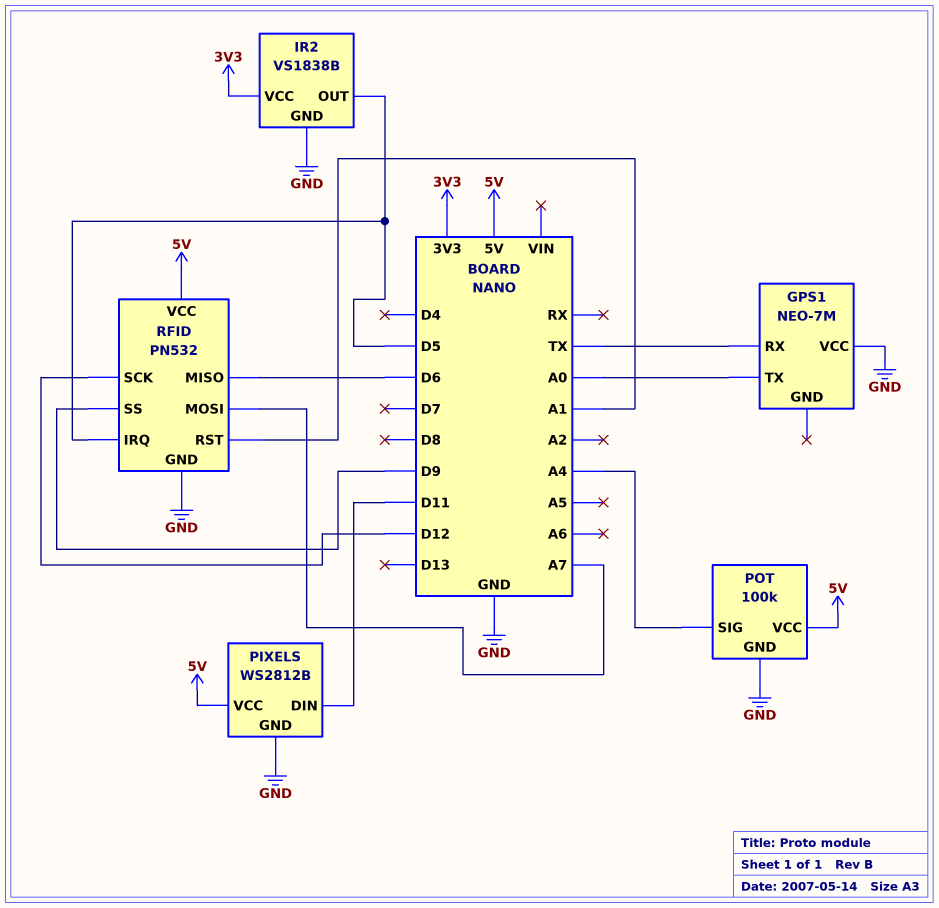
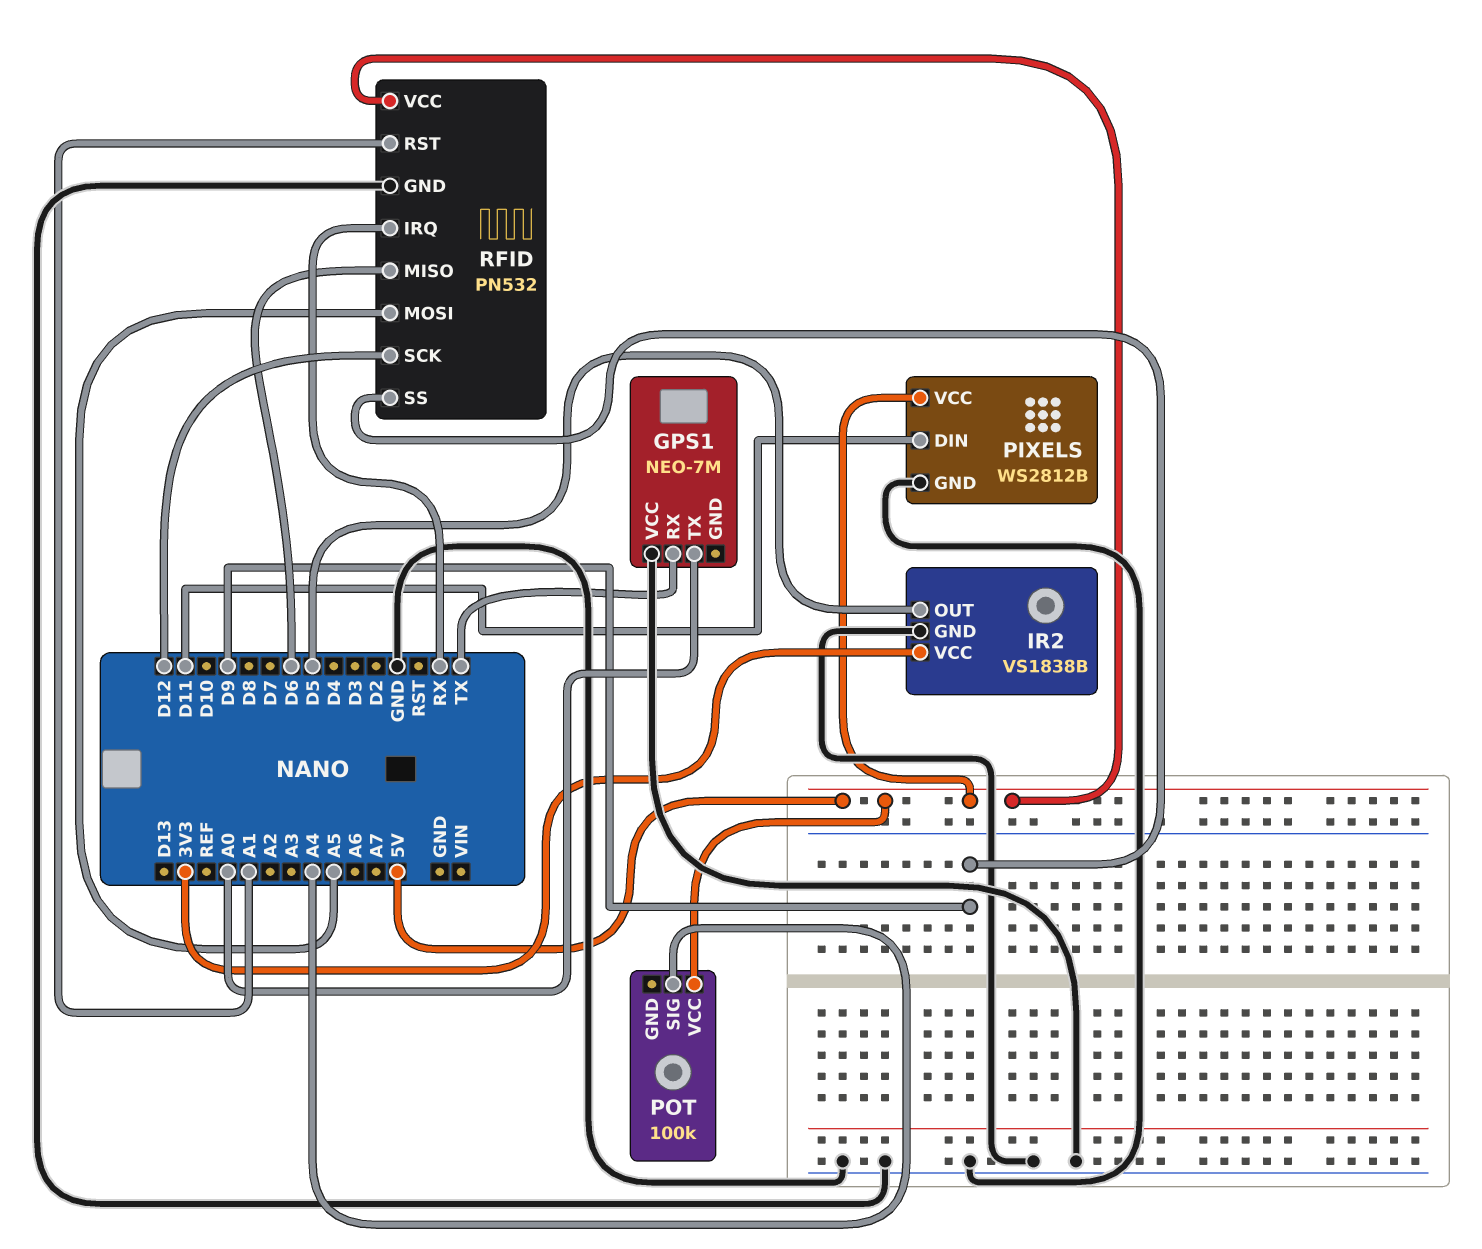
POT pin GND: GND -> none
RFID pin IRQ: D5 -> RX
RFID pin MOSI: A7 -> A5

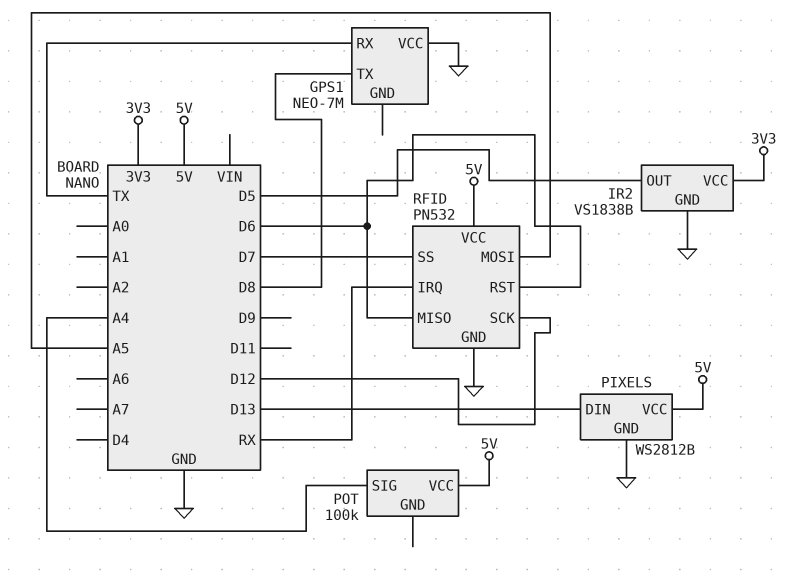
GPS1 pin TX: A0 -> D8
PIXELS pin DIN: D11 -> D13
RFID pin RST: A1 -> D6
RFID pin SS: D9 -> D7

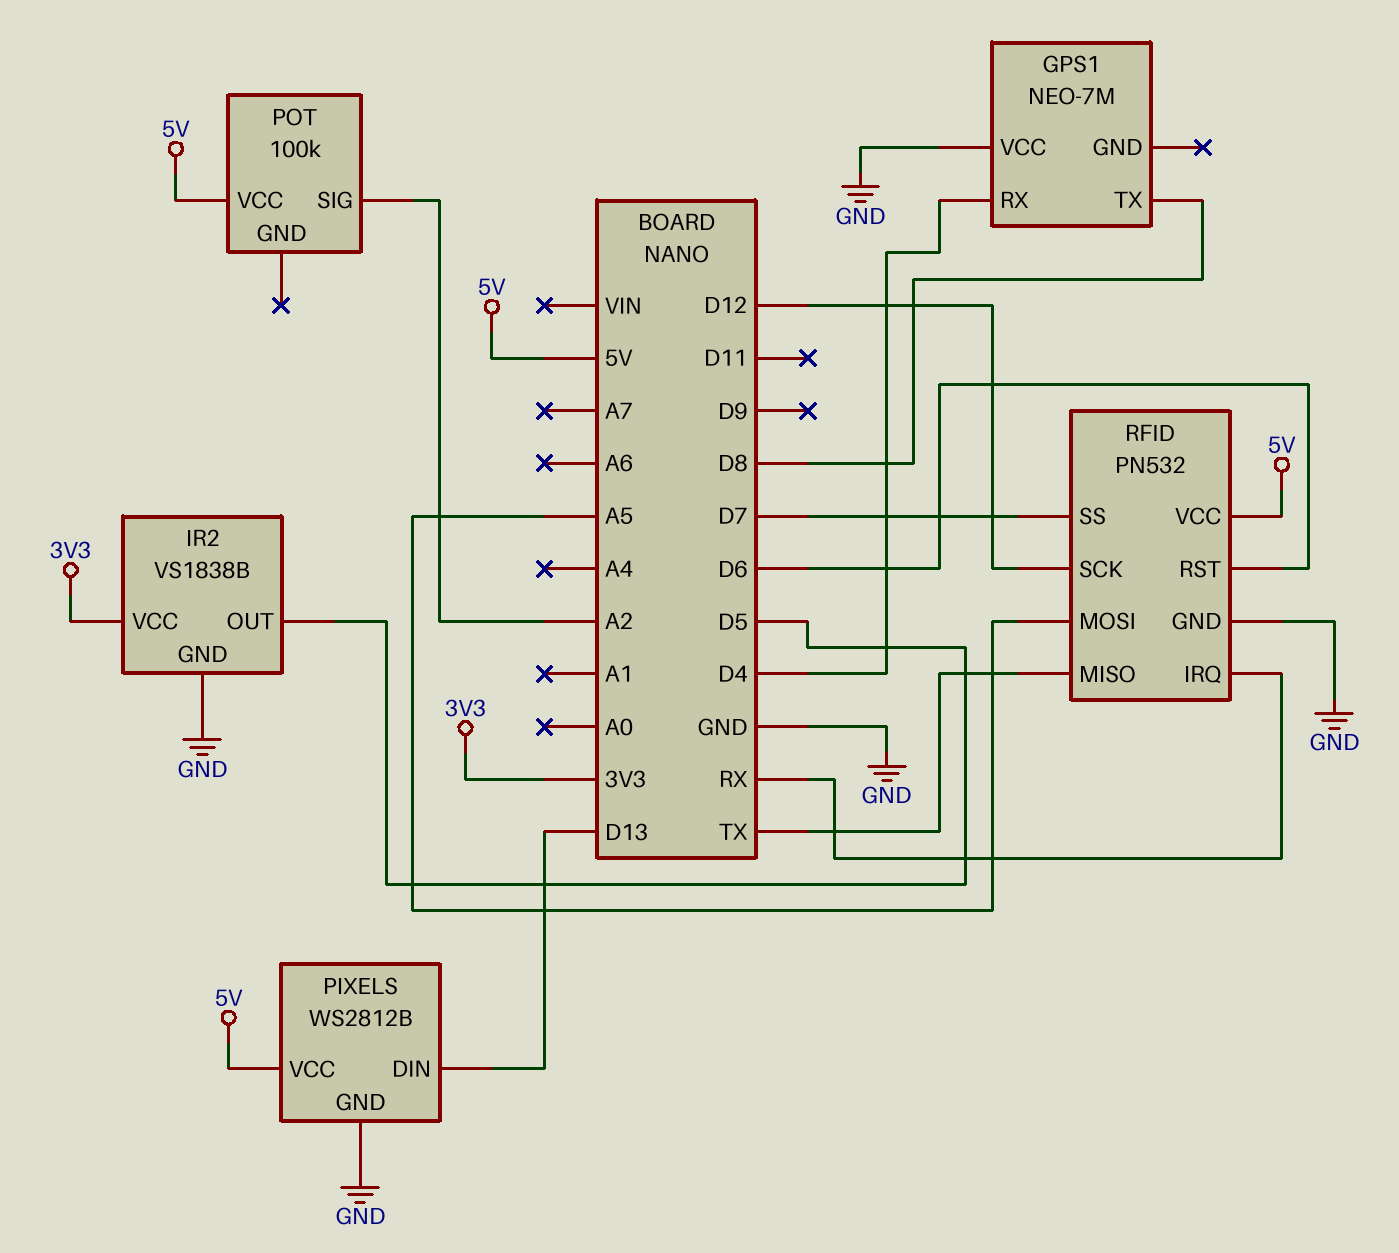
GPS1 pin RX: TX -> D4
POT pin SIG: A4 -> A2
RFID pin MISO: D6 -> TX

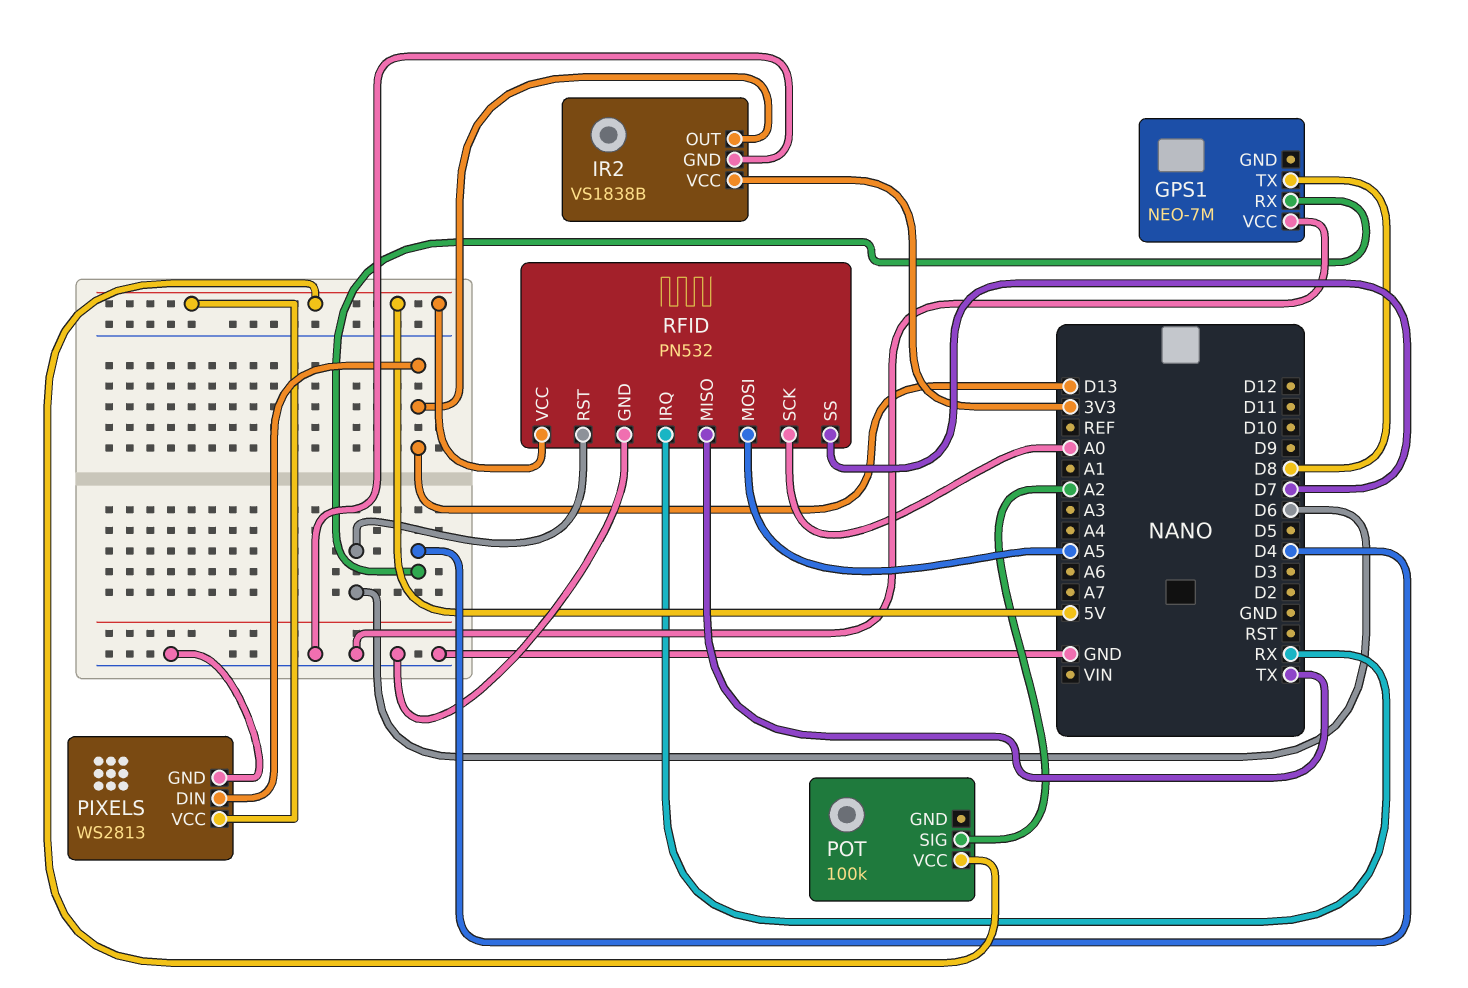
IR2 pin OUT: D5 -> D13
PIXELS: WS2812B -> WS2813
RFID pin SCK: D12 -> A0

